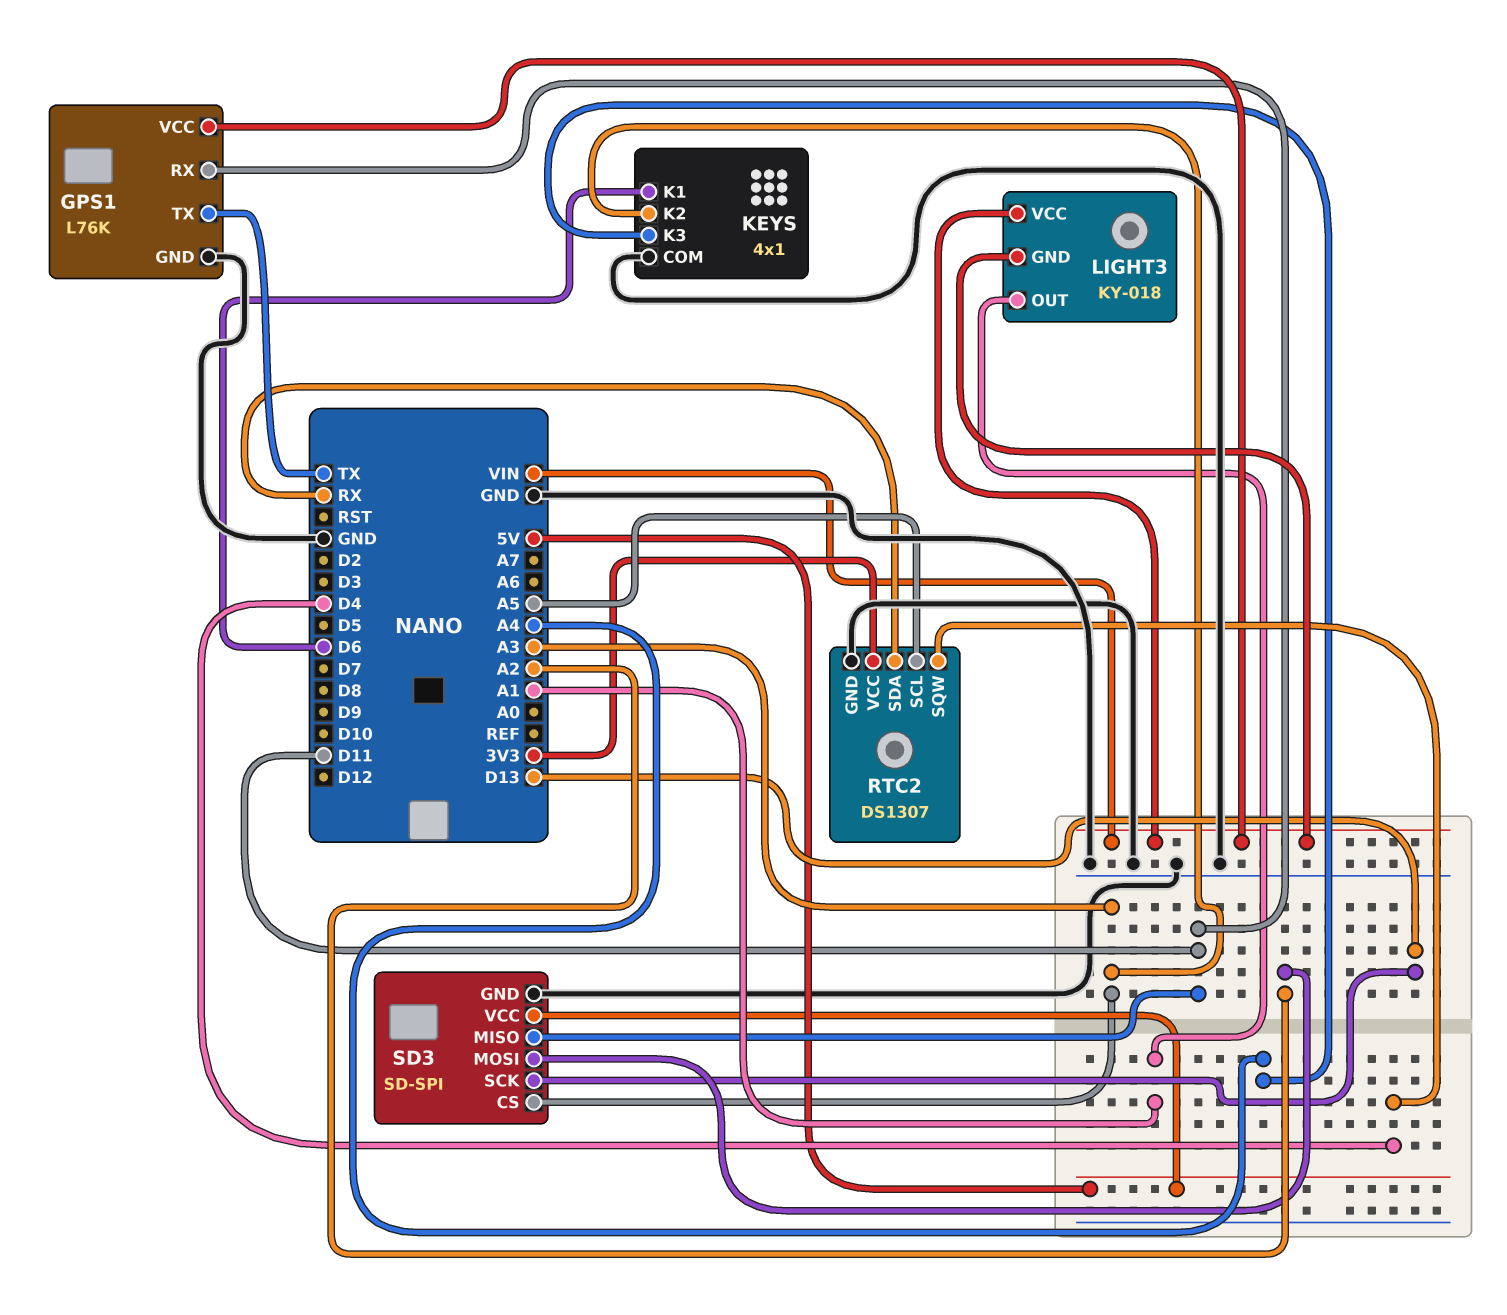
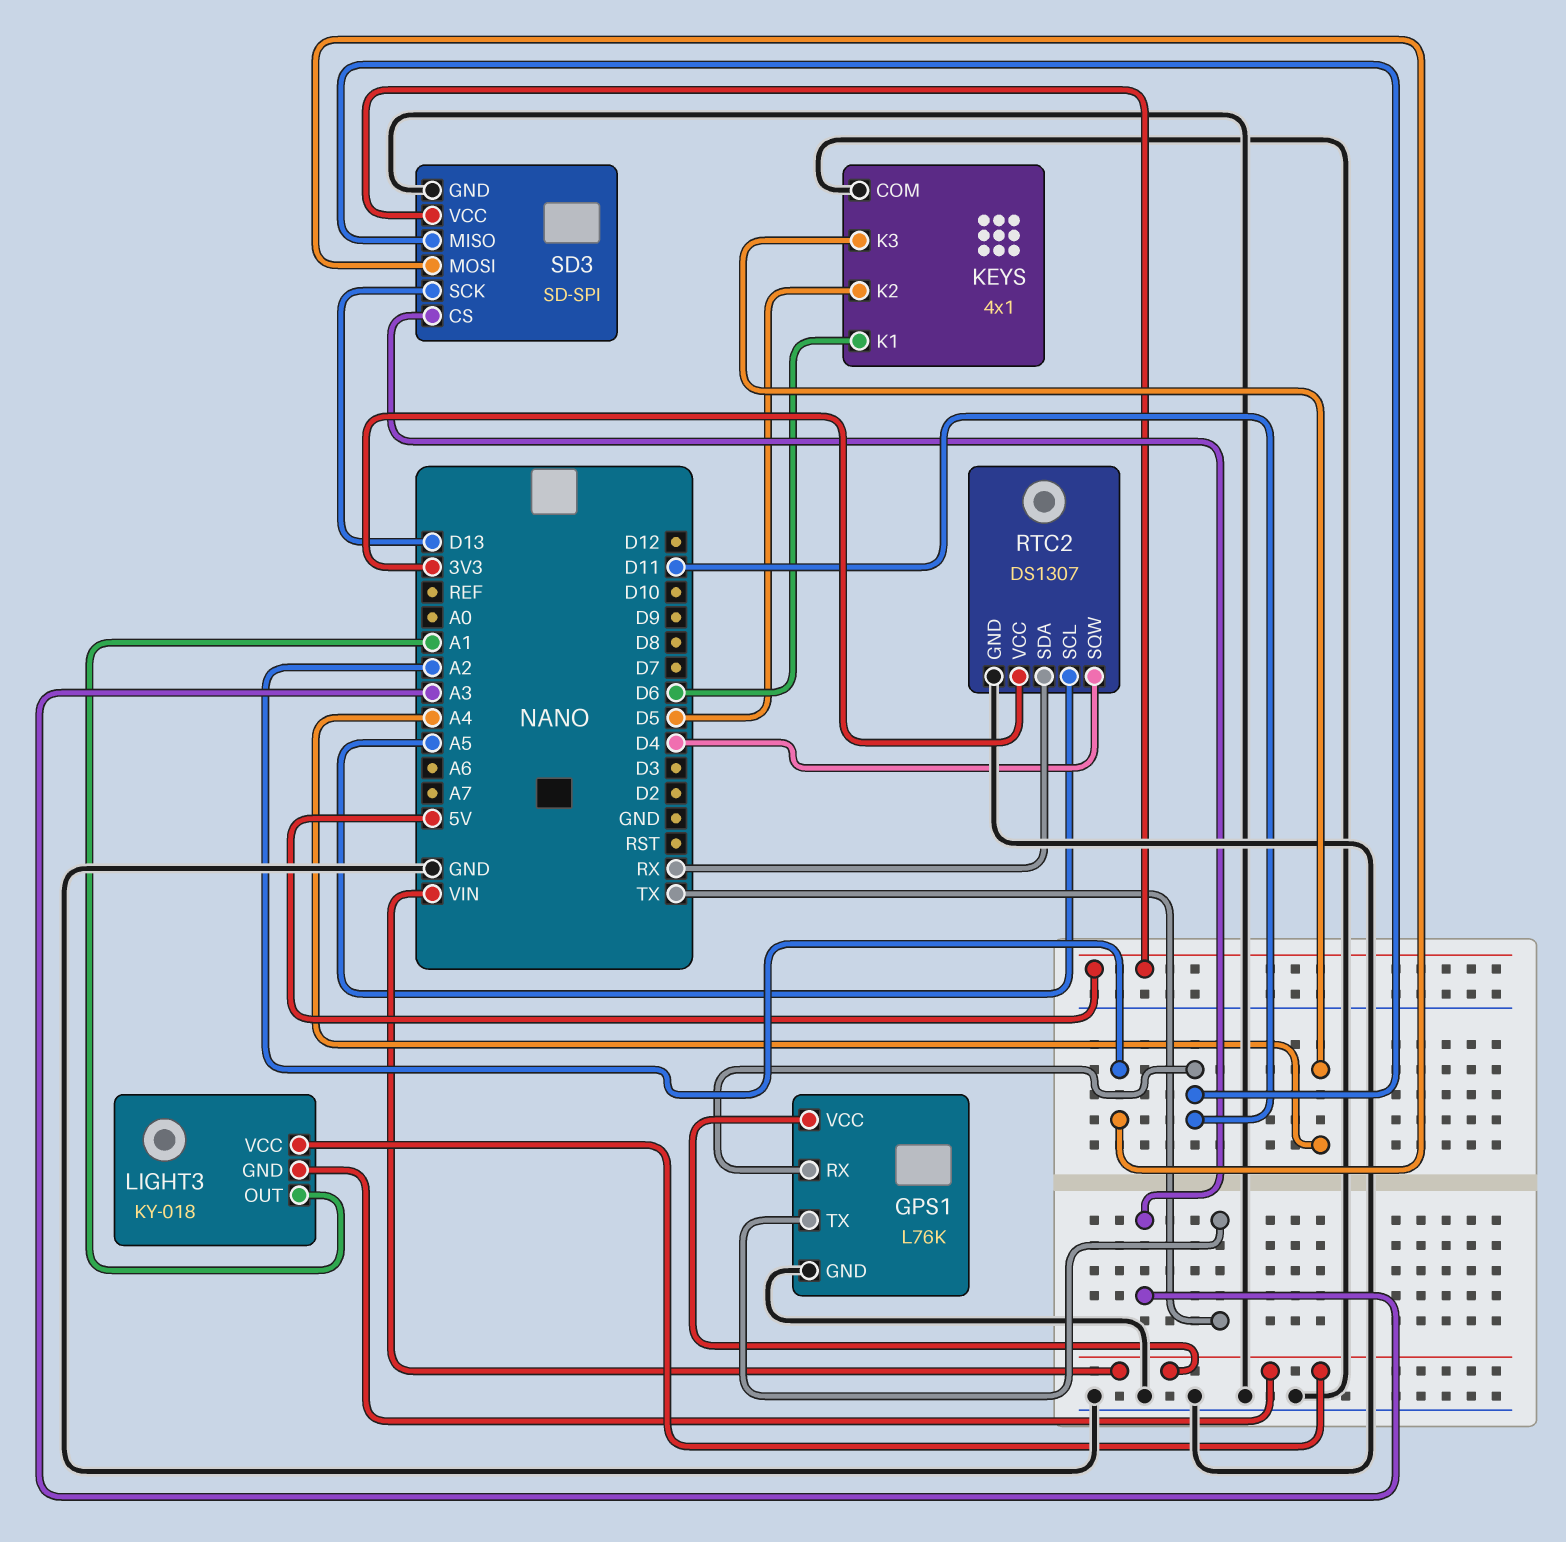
KEYS pin K2: A3 -> D5

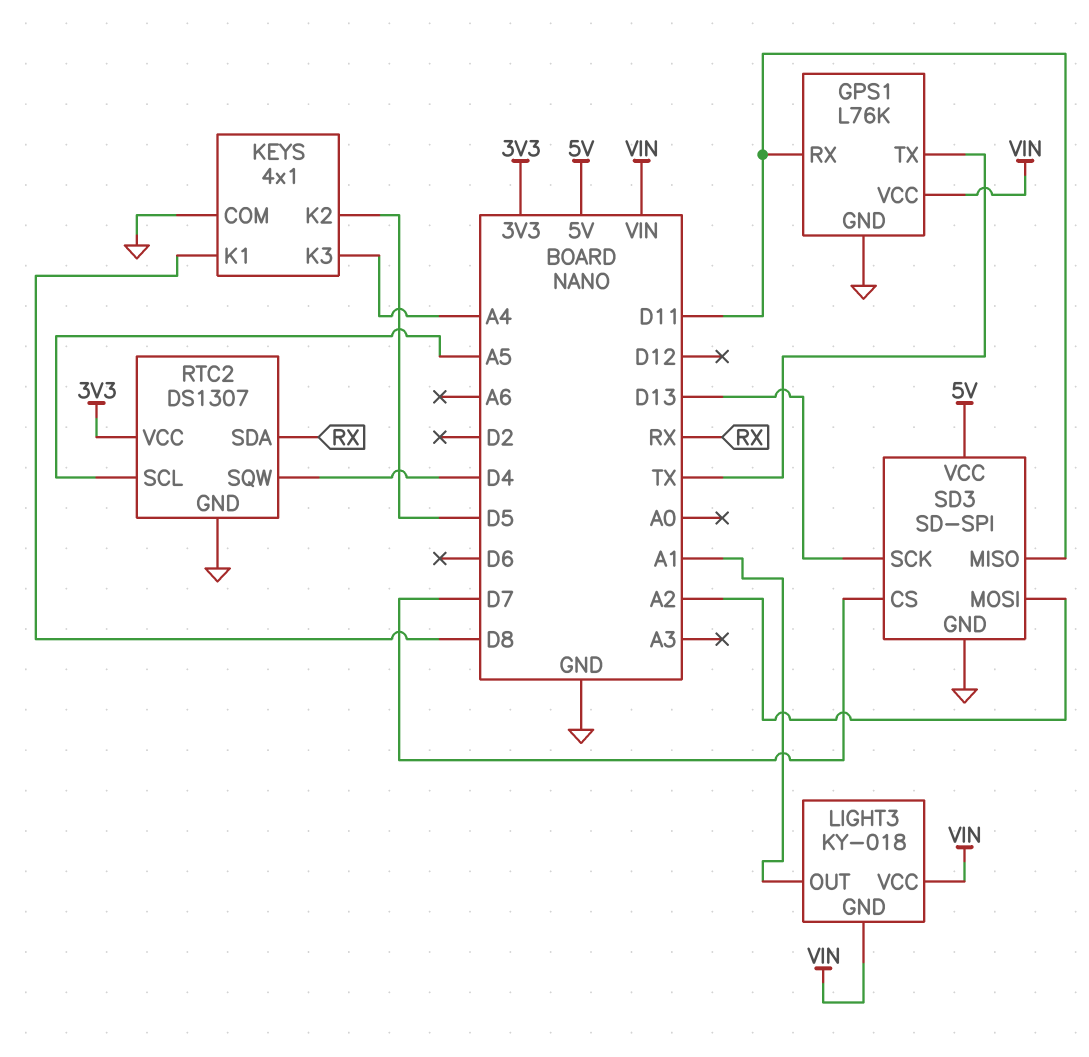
KEYS pin K1: D6 -> D8
SD3 pin CS: A3 -> D7

